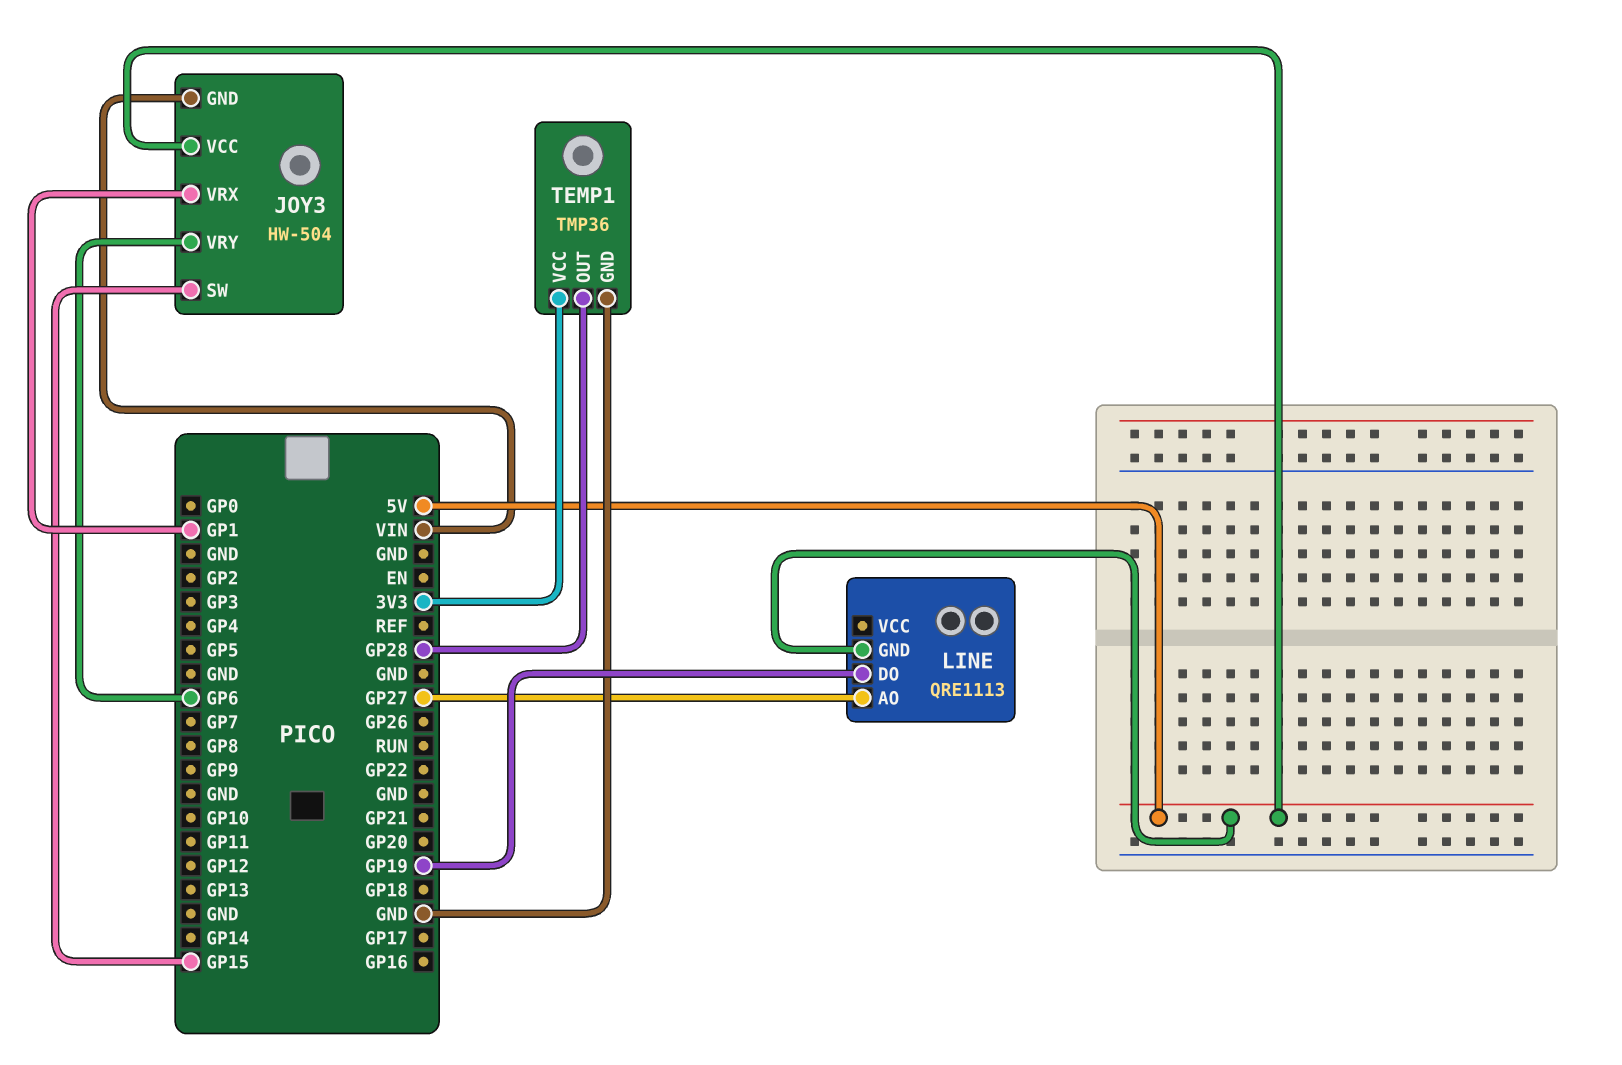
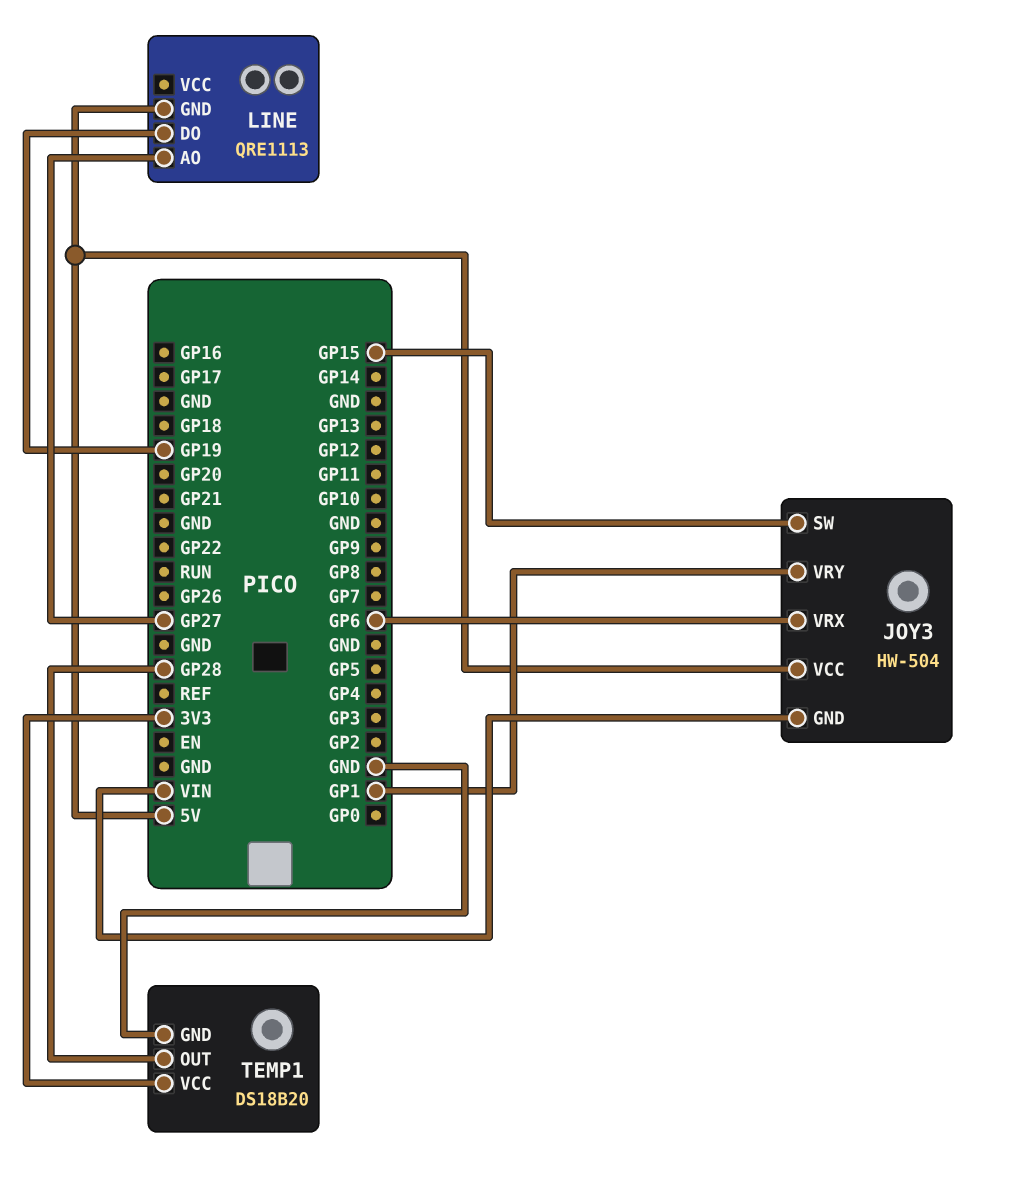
JOY3 pin VRX: GP1 -> GP6
JOY3 pin VRY: GP6 -> GP1
TEMP1: TMP36 -> DS18B20

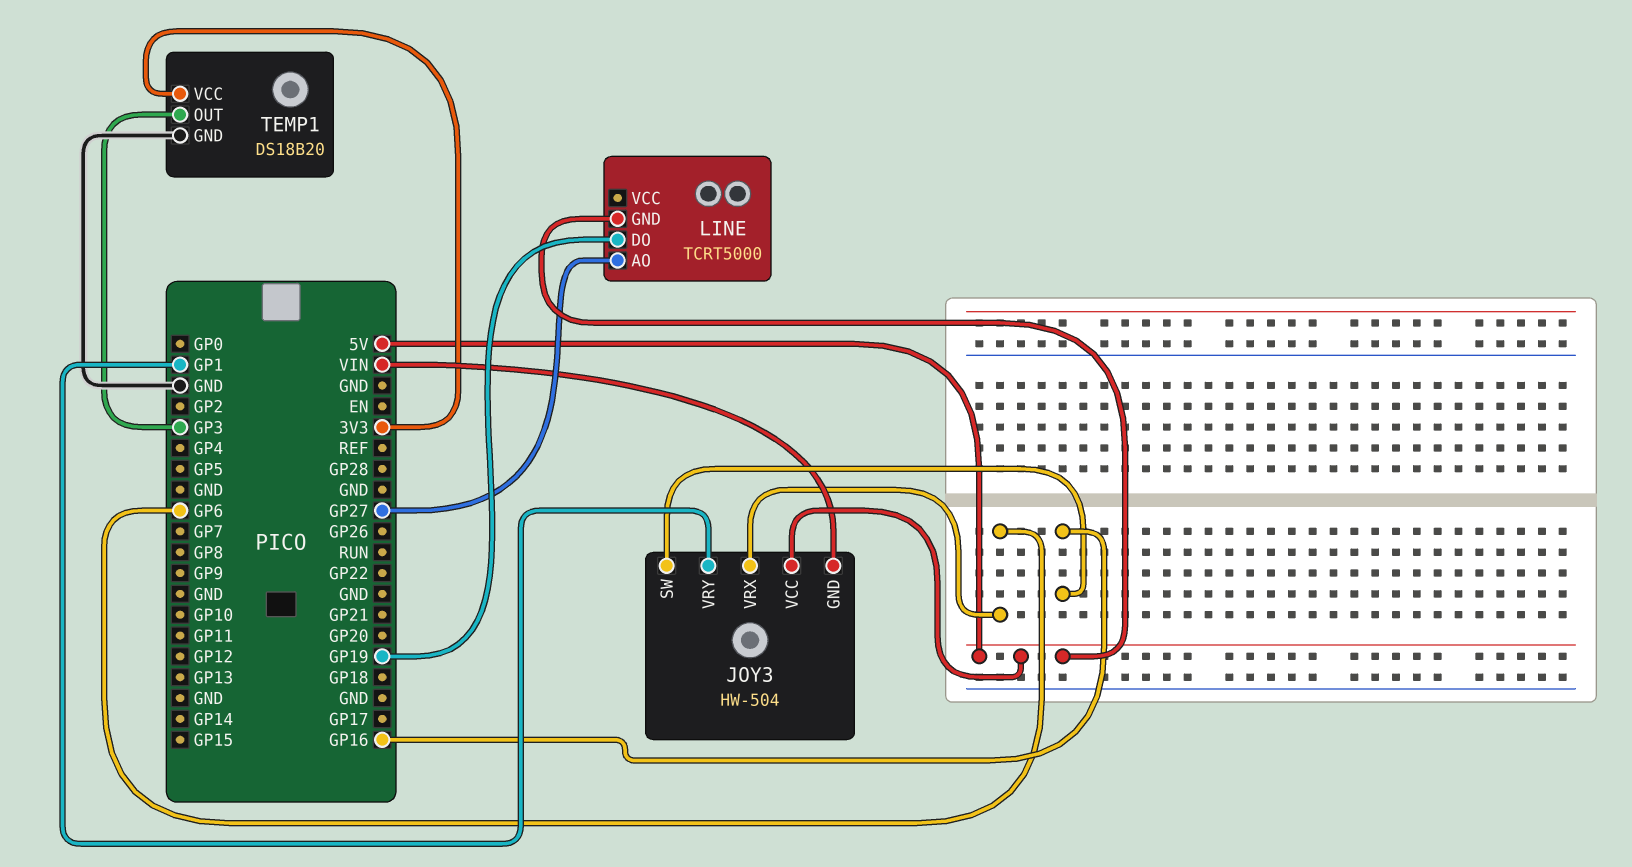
JOY3 pin SW: GP15 -> GP16
LINE: QRE1113 -> TCRT5000
TEMP1 pin OUT: GP28 -> GP3

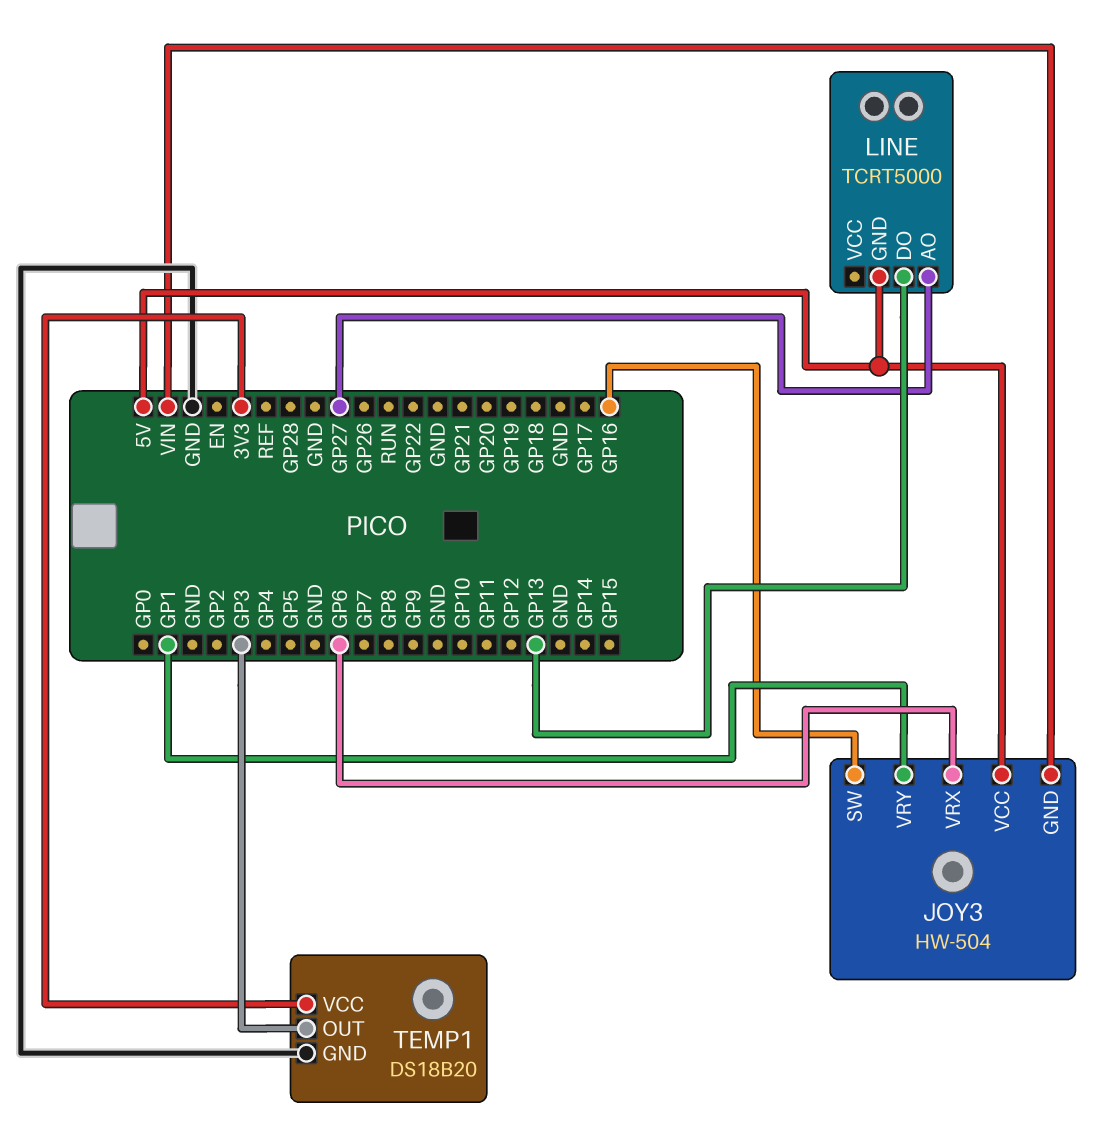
LINE pin DO: GP19 -> GP13

